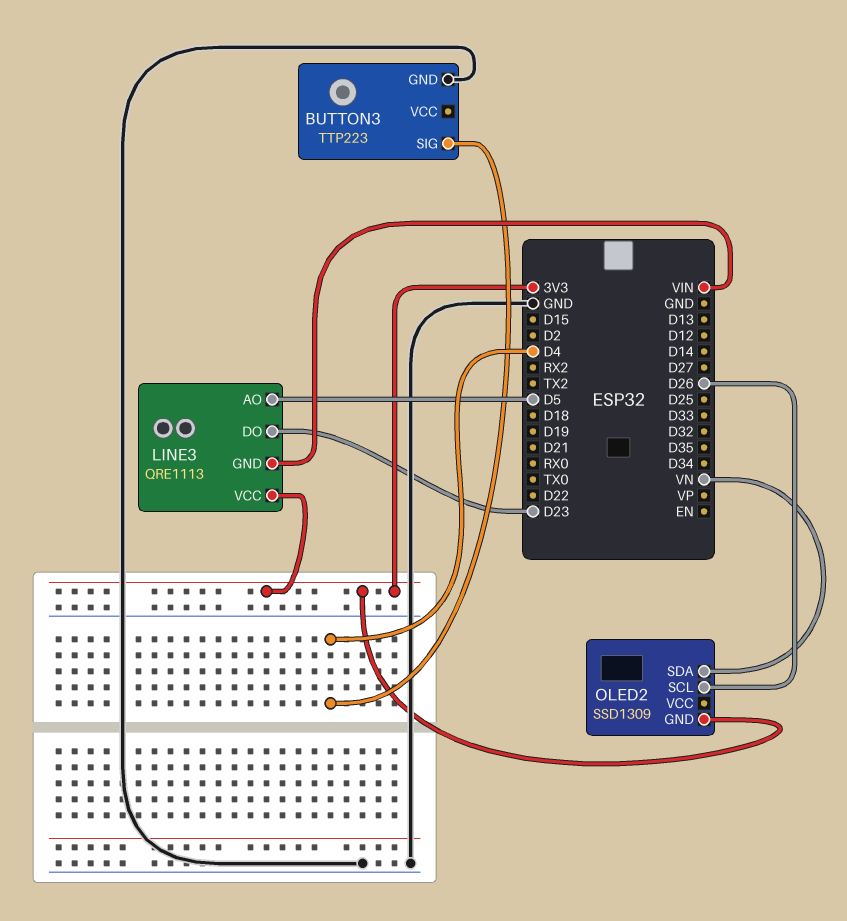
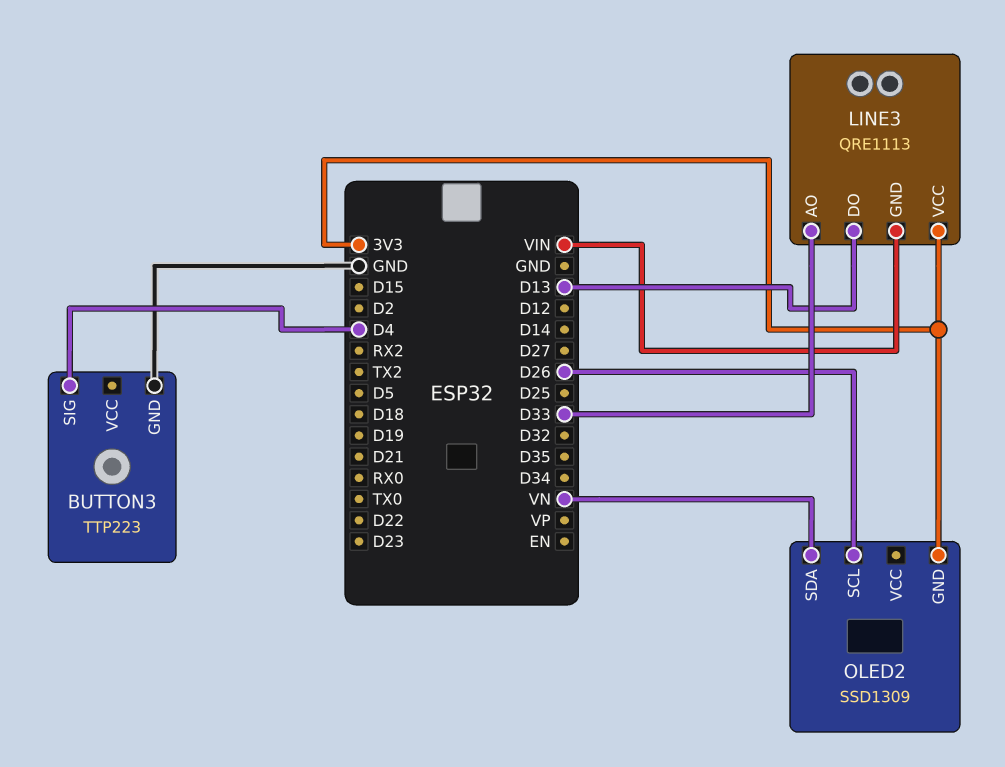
LINE3 pin AO: D5 -> D33
LINE3 pin DO: D23 -> D13

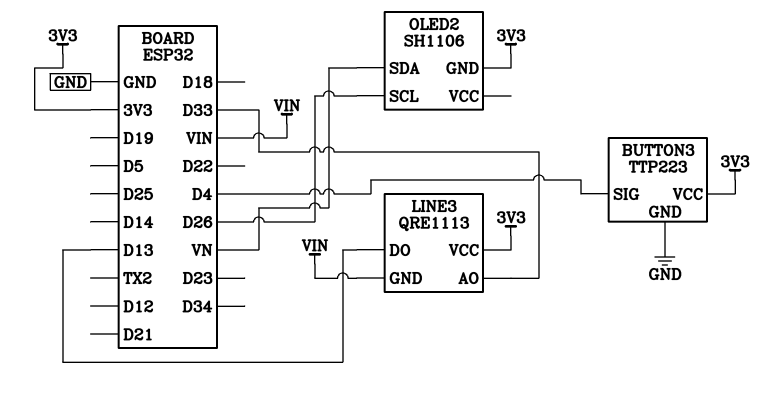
BUTTON3 pin VCC: none -> 3V3
OLED2: SSD1309 -> SH1106

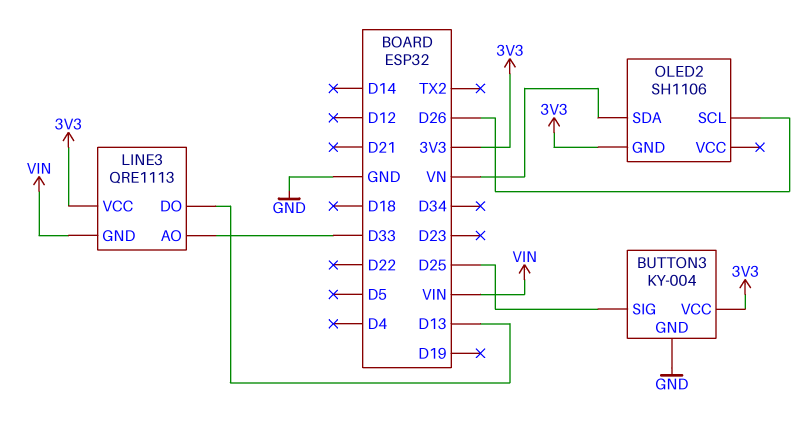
BUTTON3: TTP223 -> KY-004
BUTTON3 pin SIG: D4 -> D25

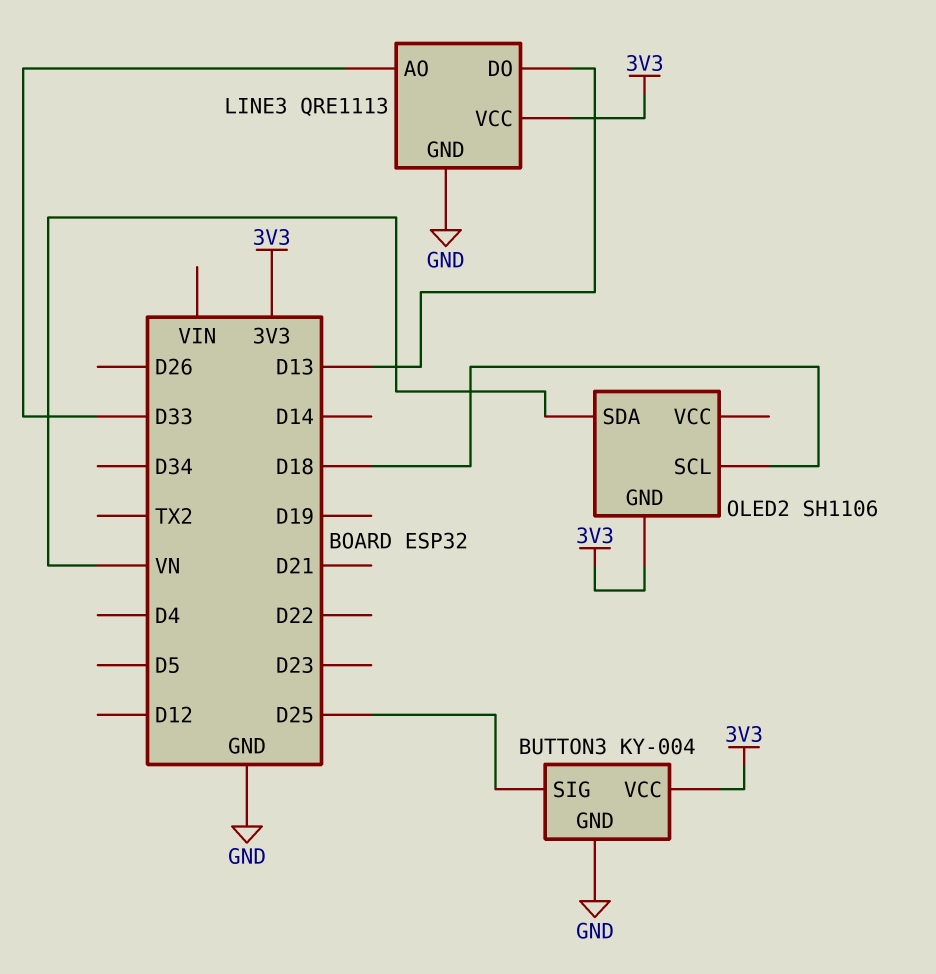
LINE3 pin GND: VIN -> GND
OLED2 pin SCL: D26 -> D18

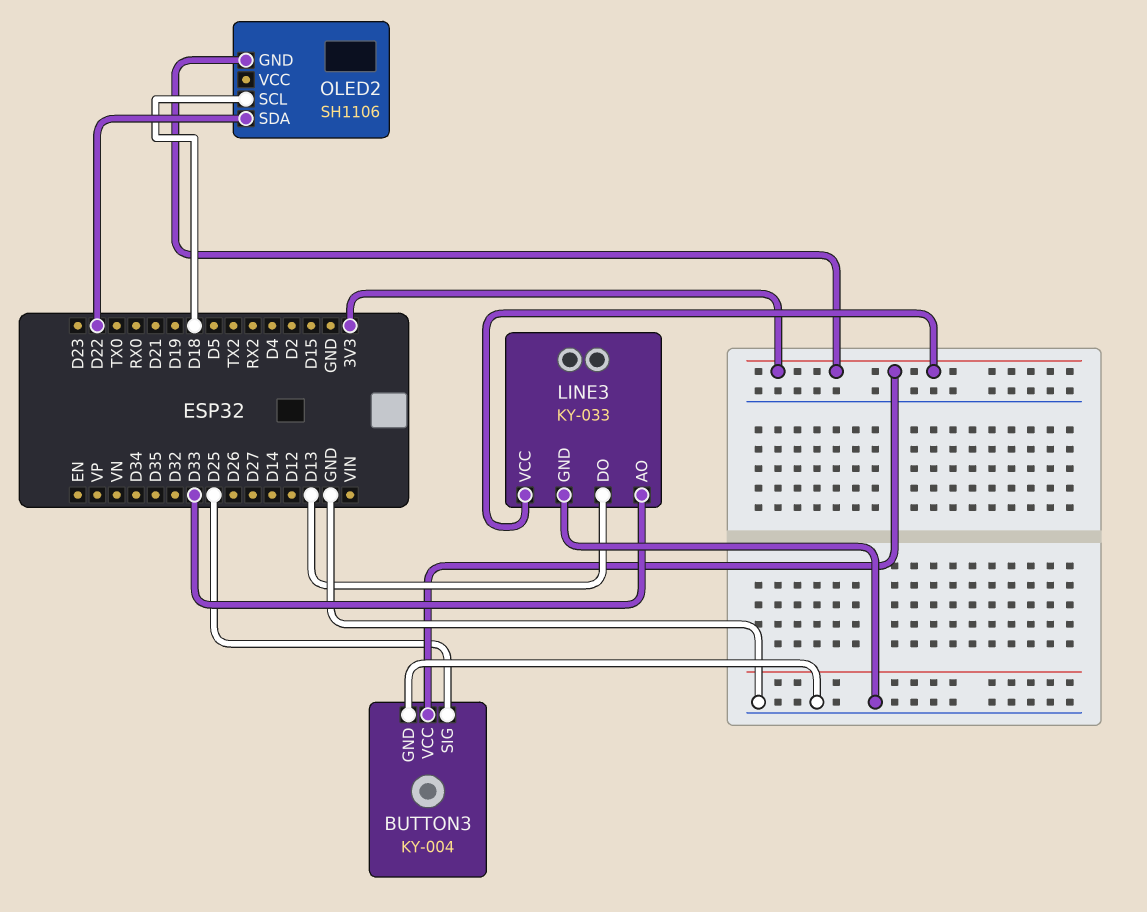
LINE3: QRE1113 -> KY-033
OLED2 pin SDA: VN -> D22

